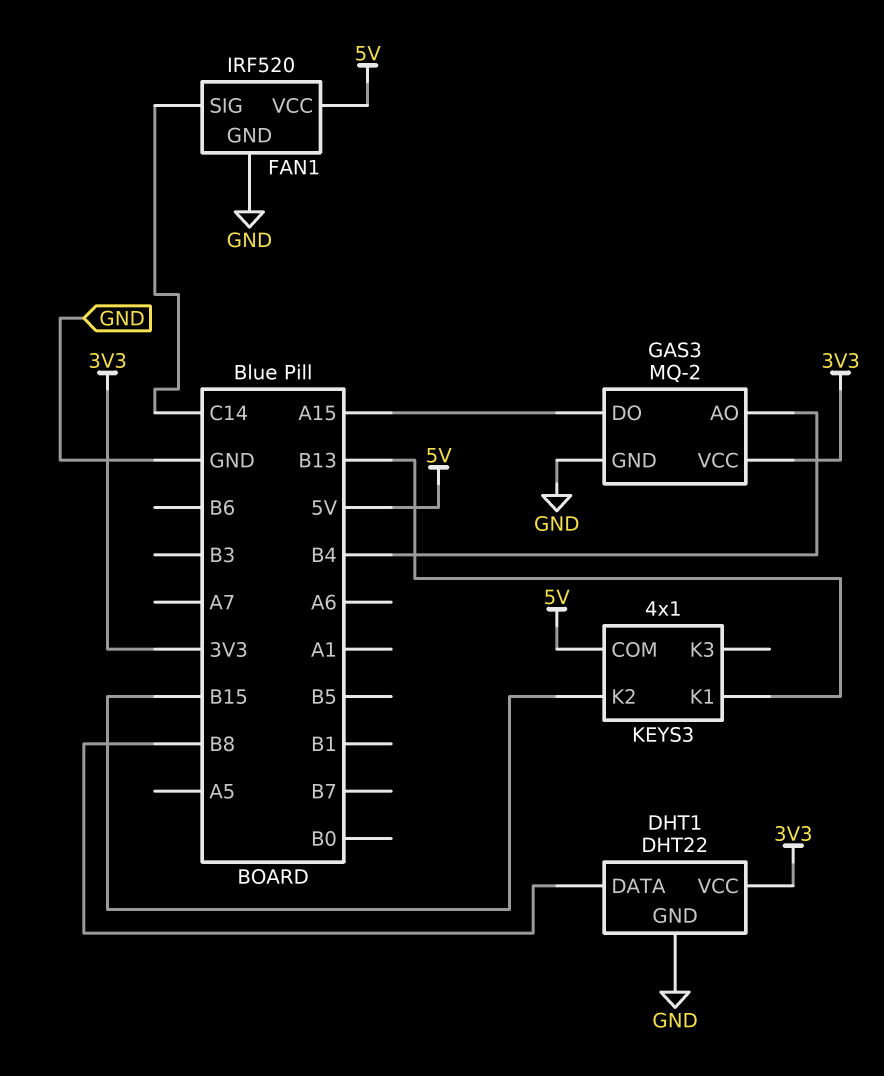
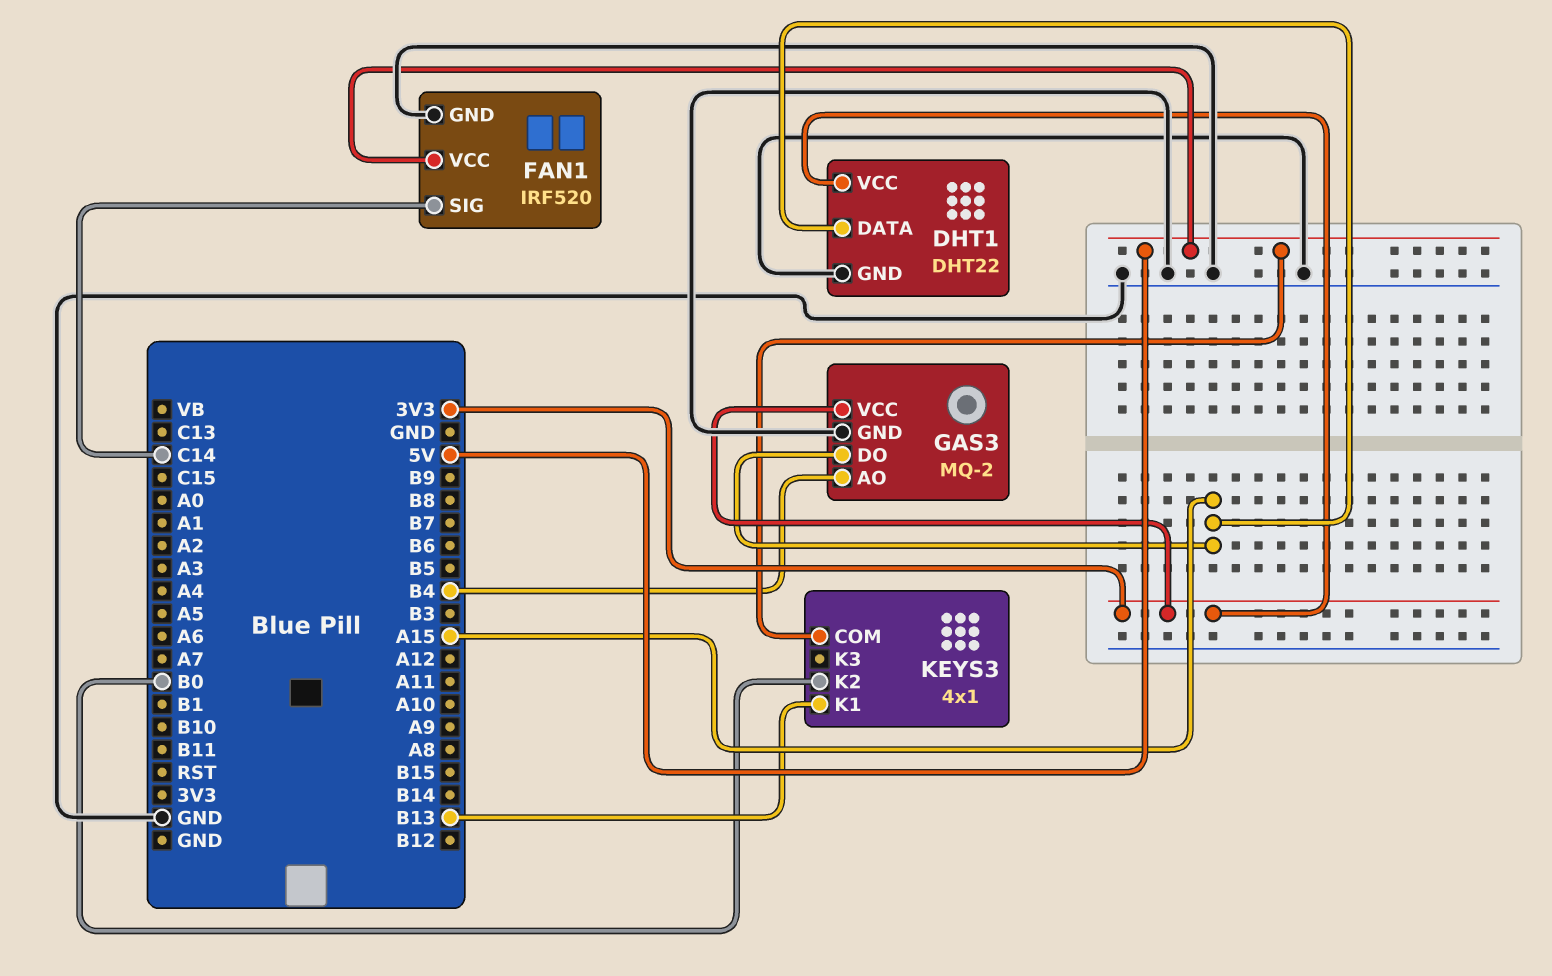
DHT1 pin DATA: B8 -> A15
KEYS3 pin K2: B15 -> B0

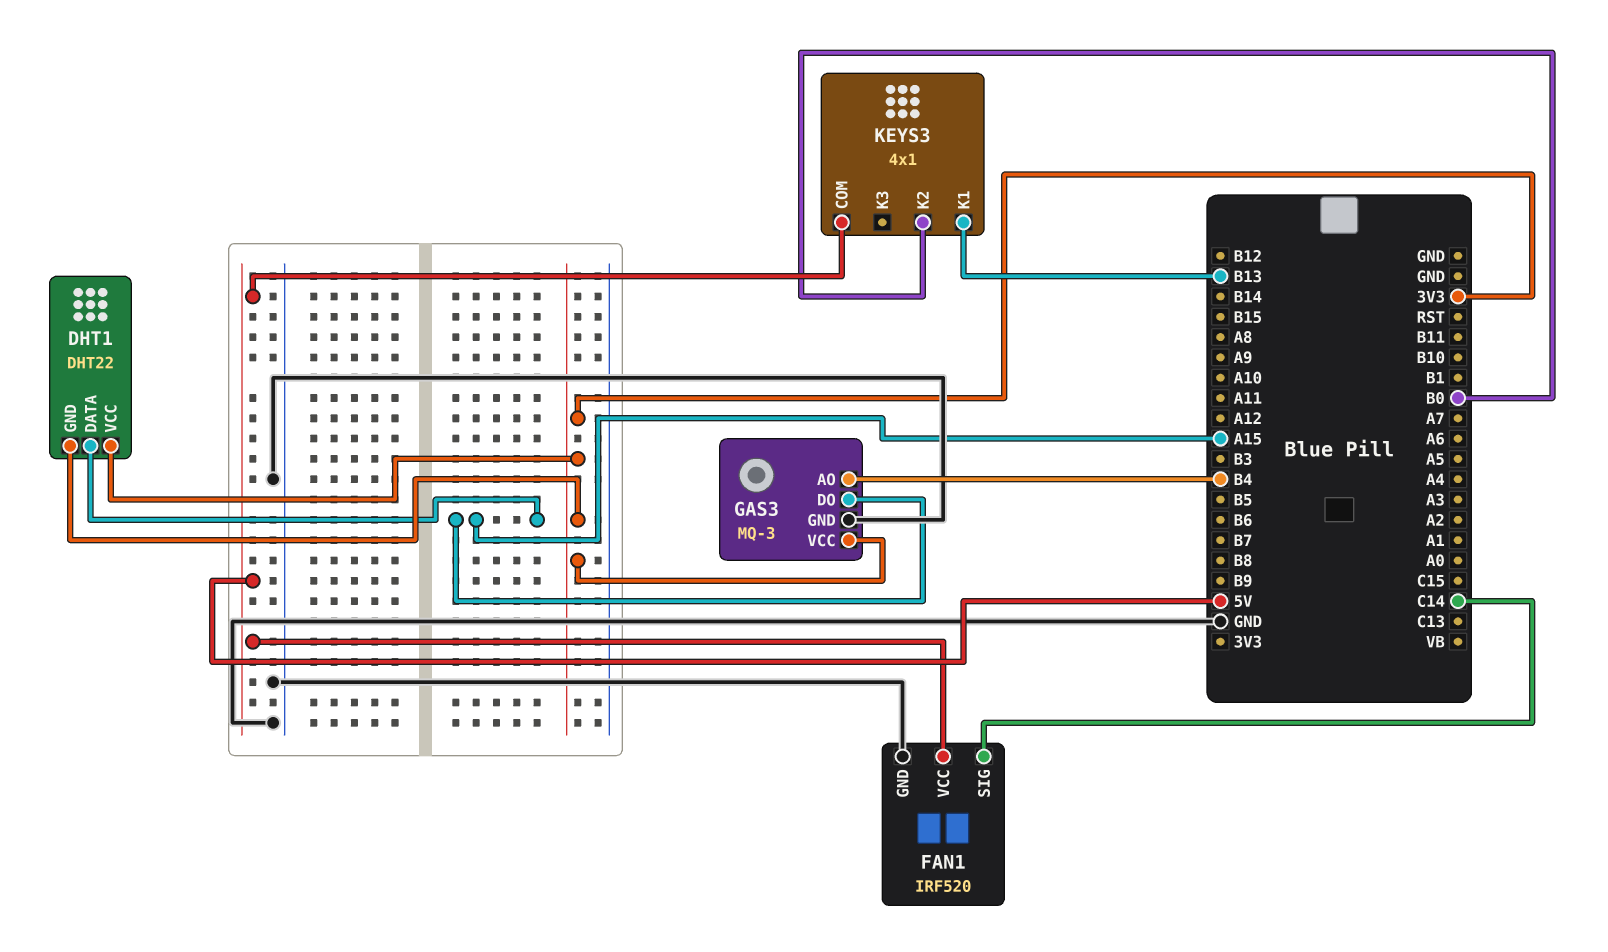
DHT1 pin GND: GND -> 3V3
GAS3: MQ-2 -> MQ-3

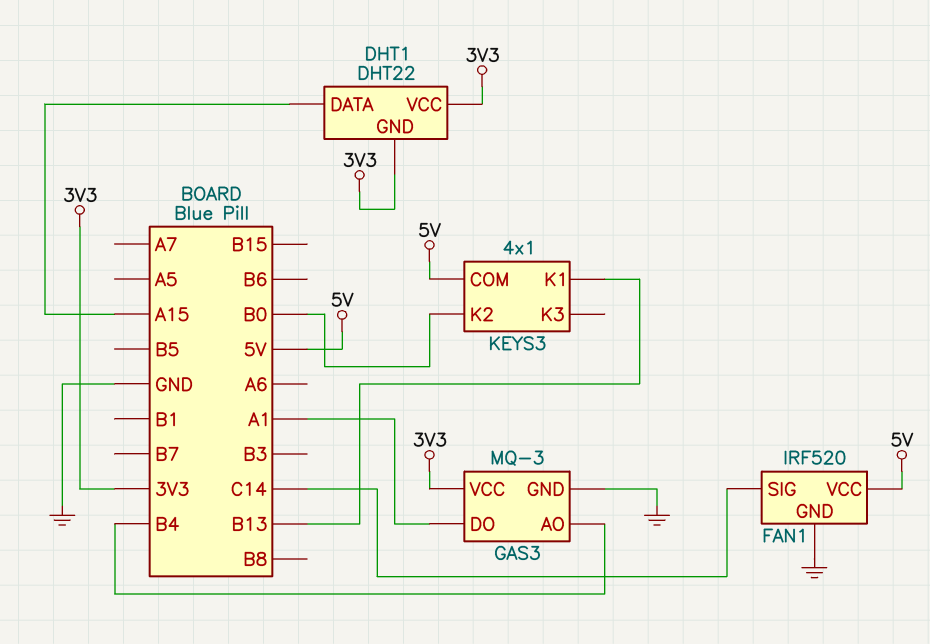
GAS3 pin DO: A15 -> A1

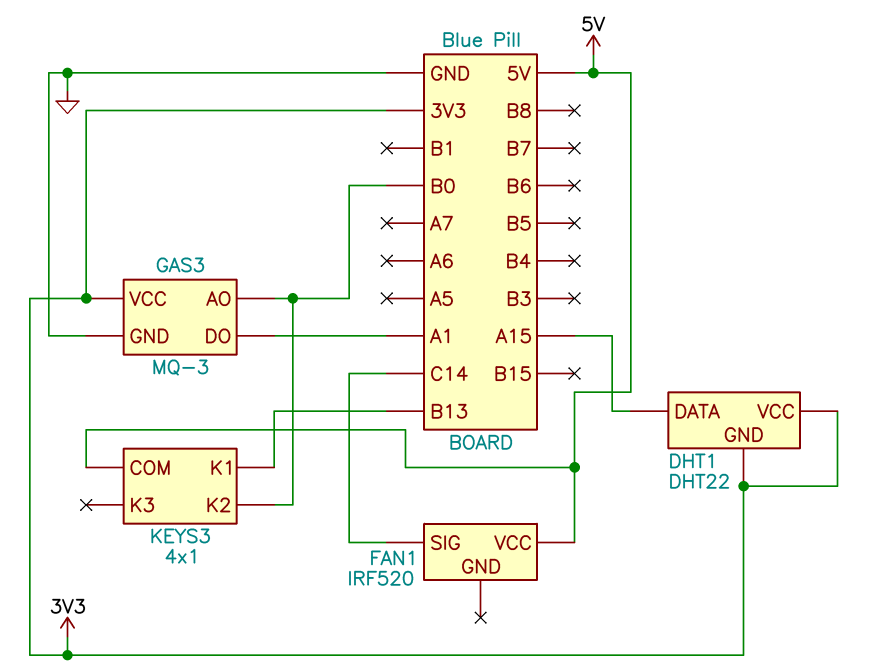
FAN1 pin GND: GND -> none
GAS3 pin AO: B4 -> B0

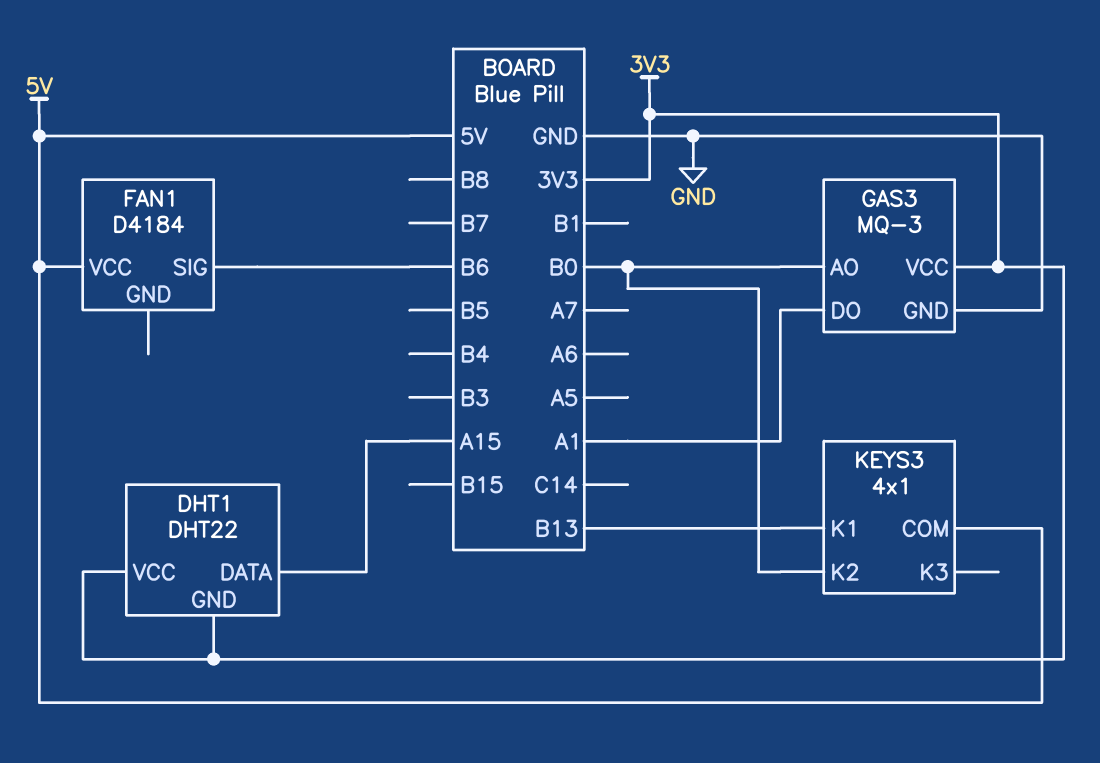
FAN1: IRF520 -> D4184
FAN1 pin SIG: C14 -> B6

